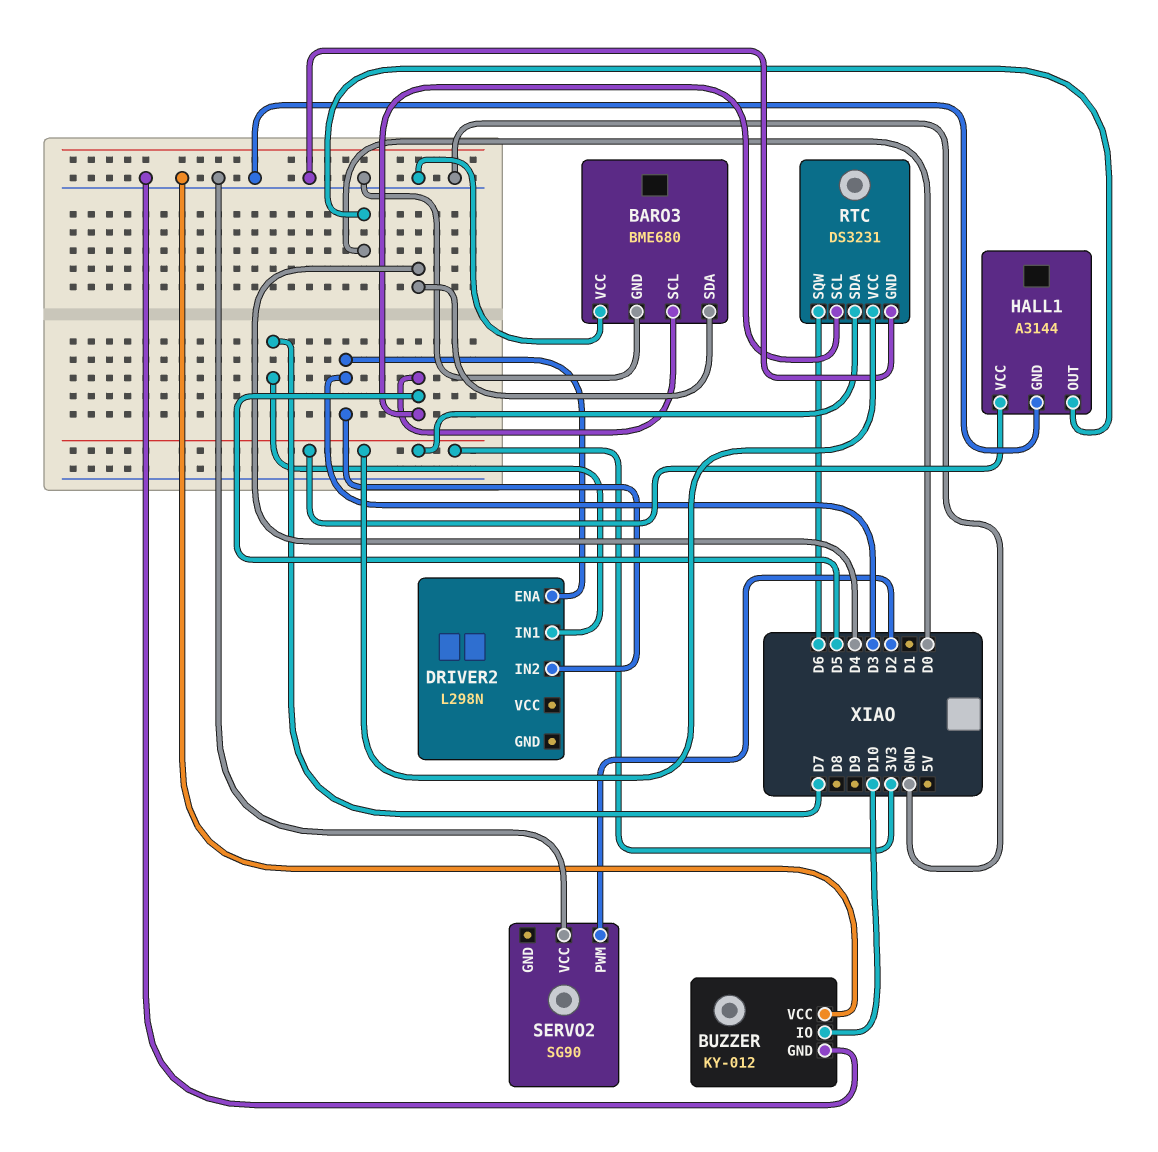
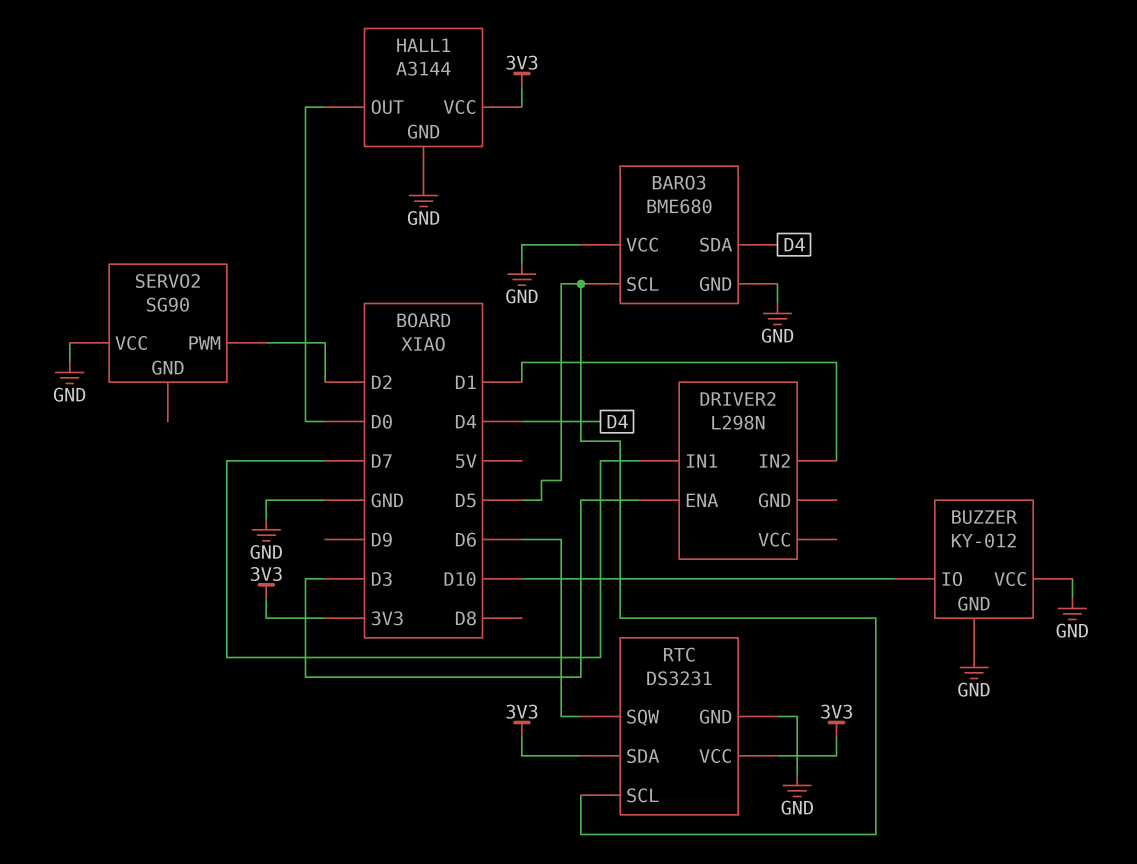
DRIVER2 pin IN2: D3 -> D1

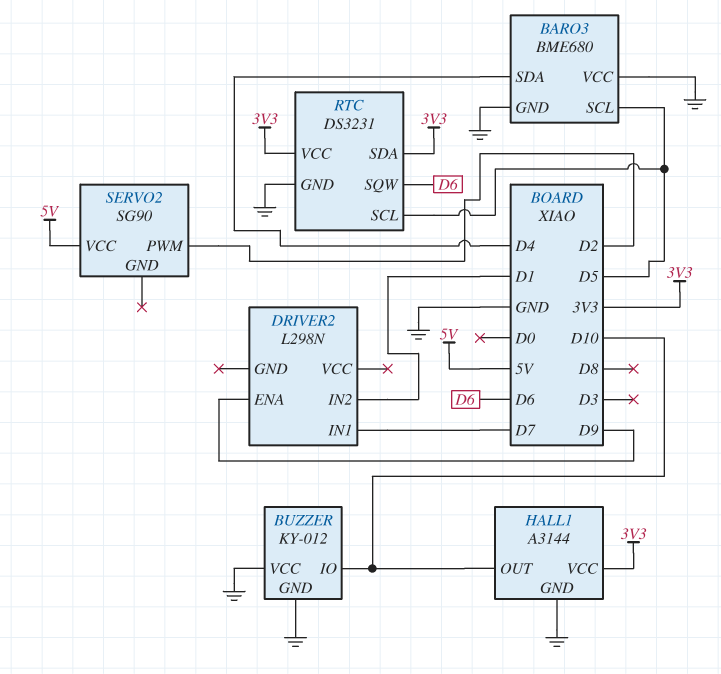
DRIVER2 pin ENA: D3 -> D9
HALL1 pin OUT: D0 -> D10
SERVO2 pin VCC: GND -> 5V

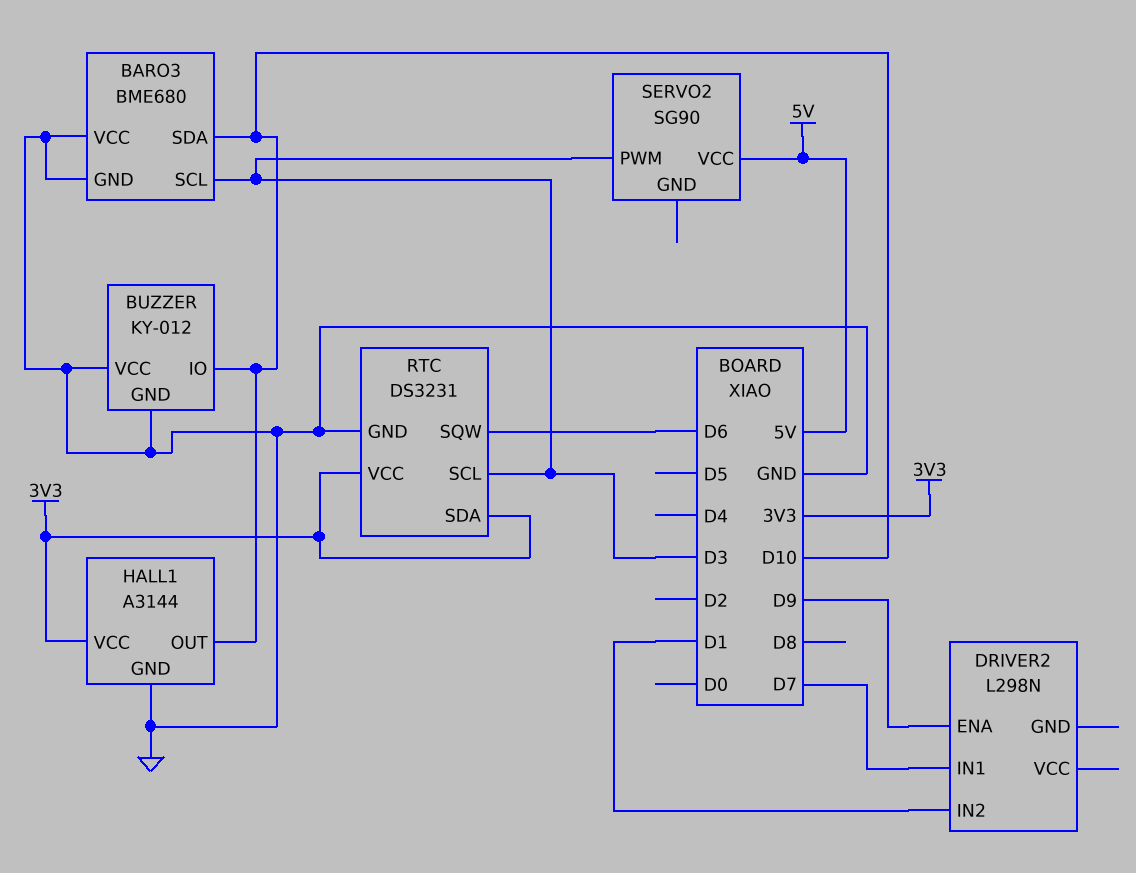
BARO3 pin SCL: D5 -> D3
BARO3 pin SDA: D4 -> D10
RTC pin SCL: D5 -> D3
SERVO2 pin PWM: D2 -> D3

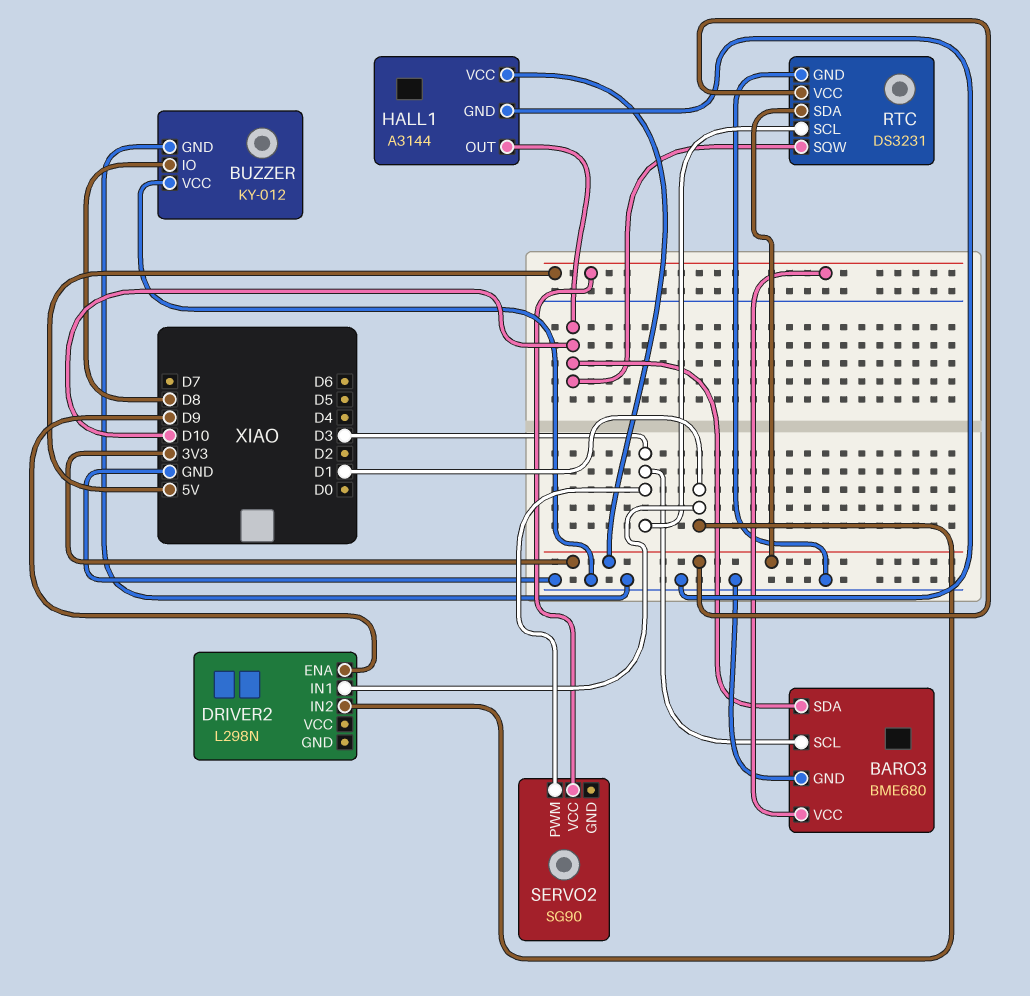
BARO3 pin VCC: GND -> 5V
BUZZER pin IO: D10 -> D8
DRIVER2 pin IN1: D7 -> D1
RTC pin SQW: D6 -> D10

